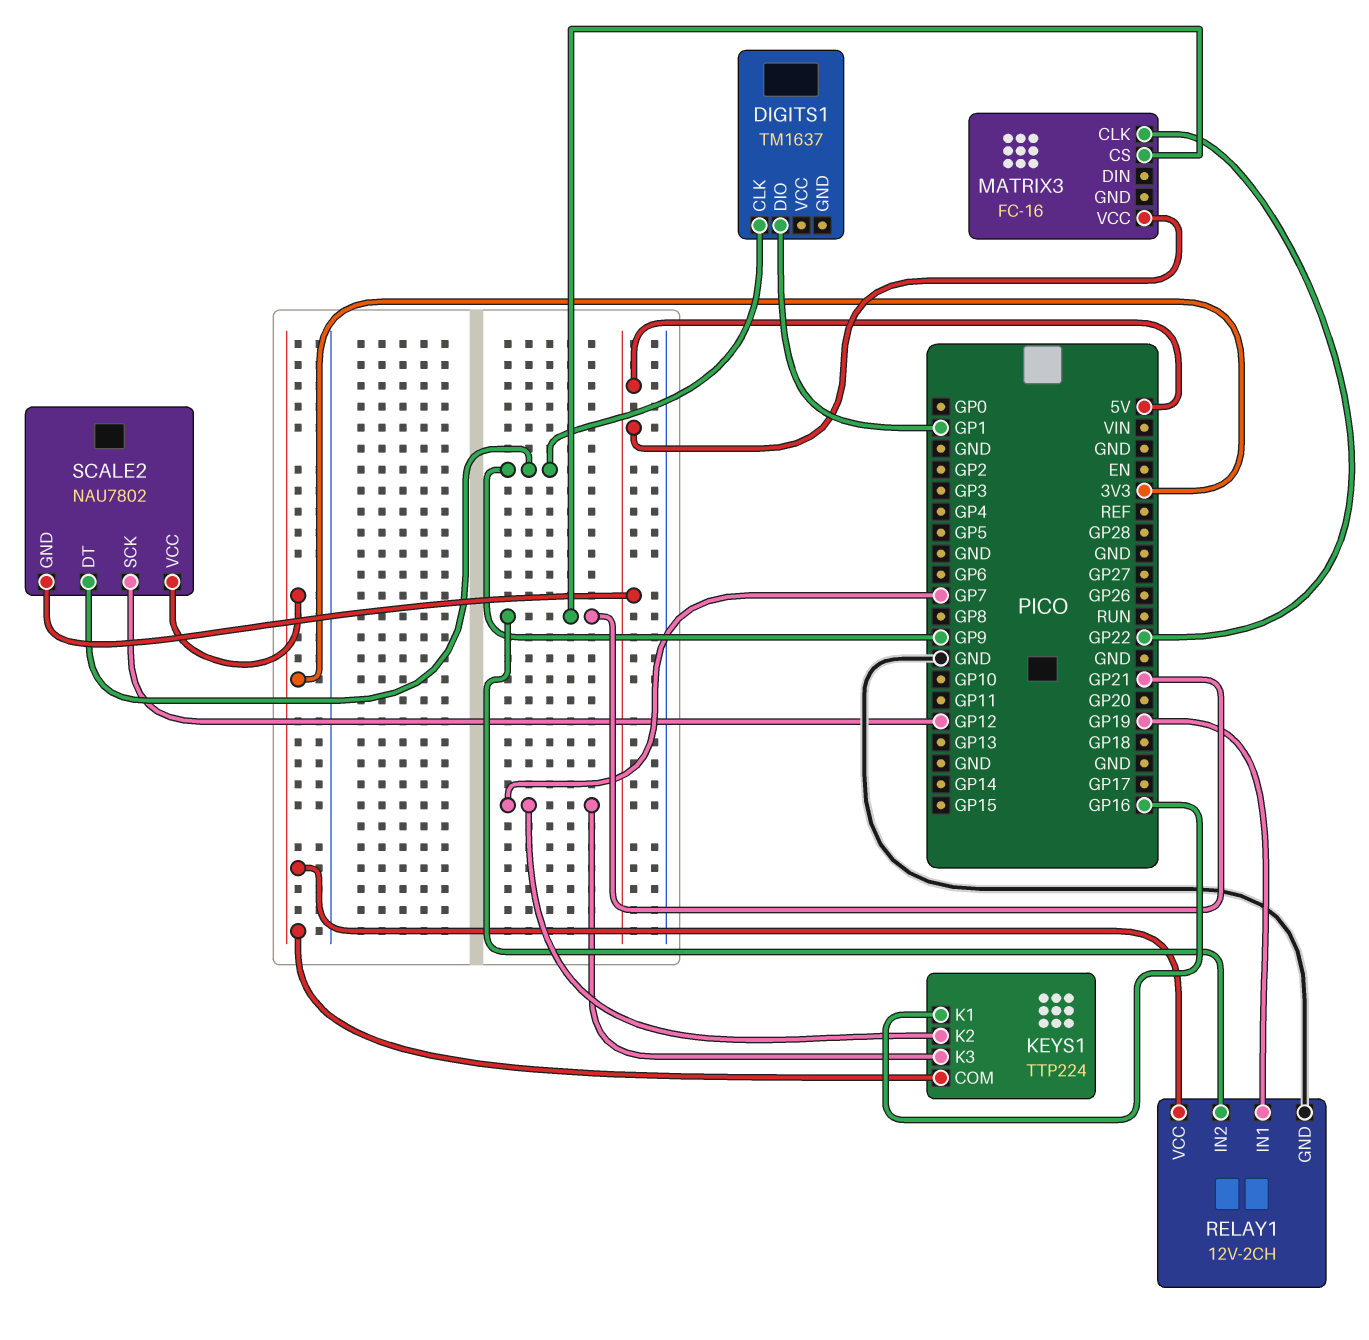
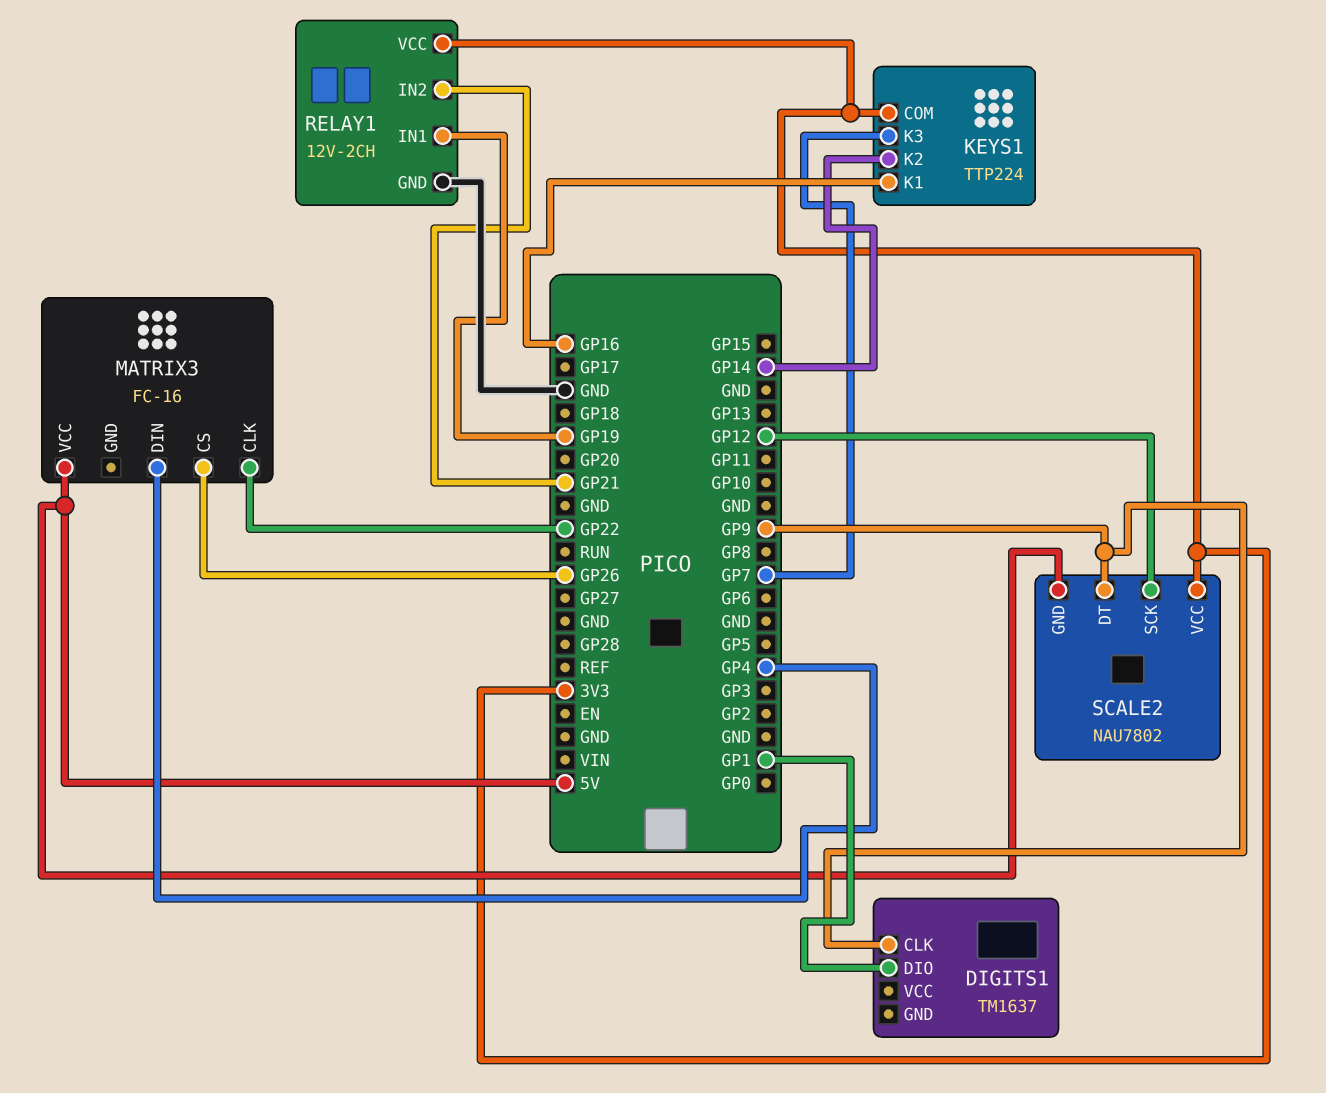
KEYS1 pin K2: GP7 -> GP14
MATRIX3 pin CS: GP21 -> GP26
MATRIX3 pin DIN: none -> GP4

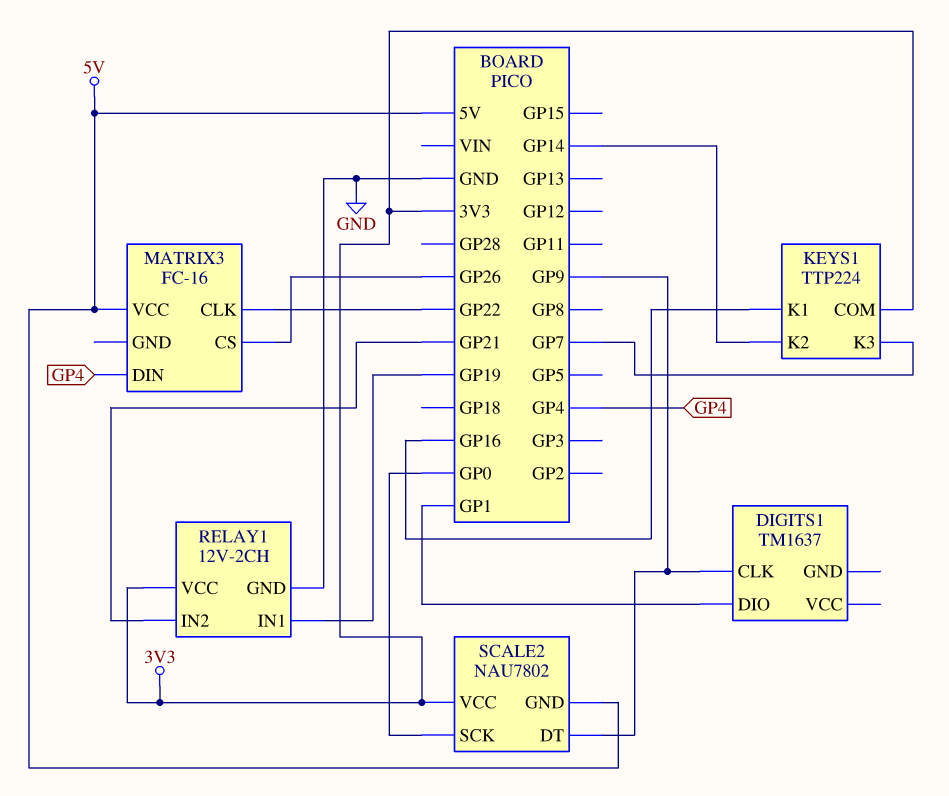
SCALE2 pin SCK: GP12 -> GP0

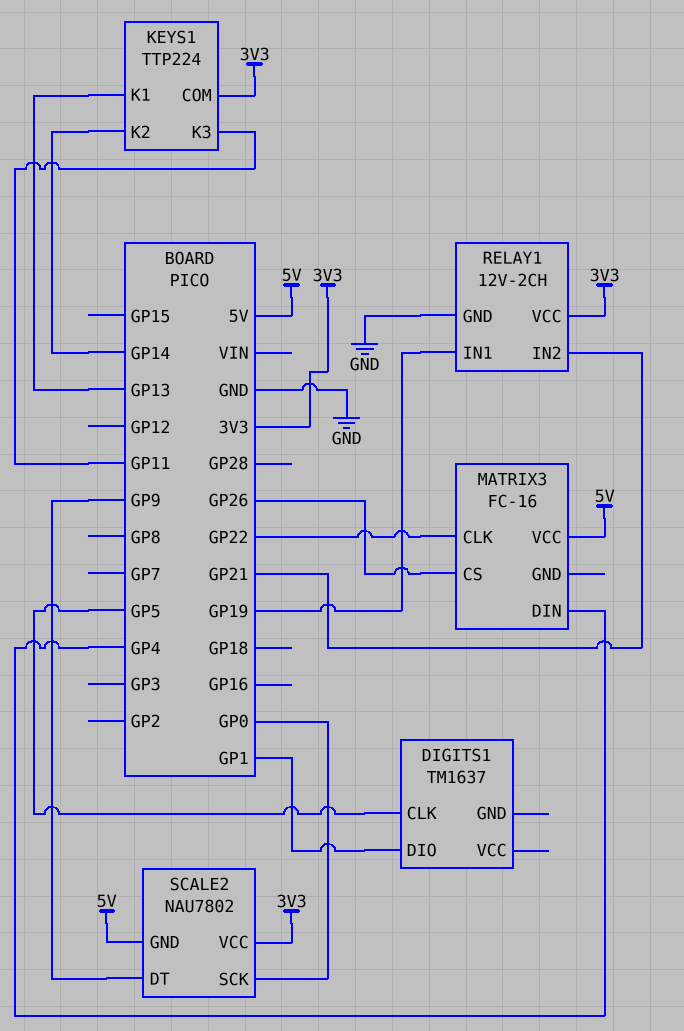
DIGITS1 pin CLK: GP9 -> GP5
KEYS1 pin K1: GP16 -> GP13
KEYS1 pin K3: GP7 -> GP11

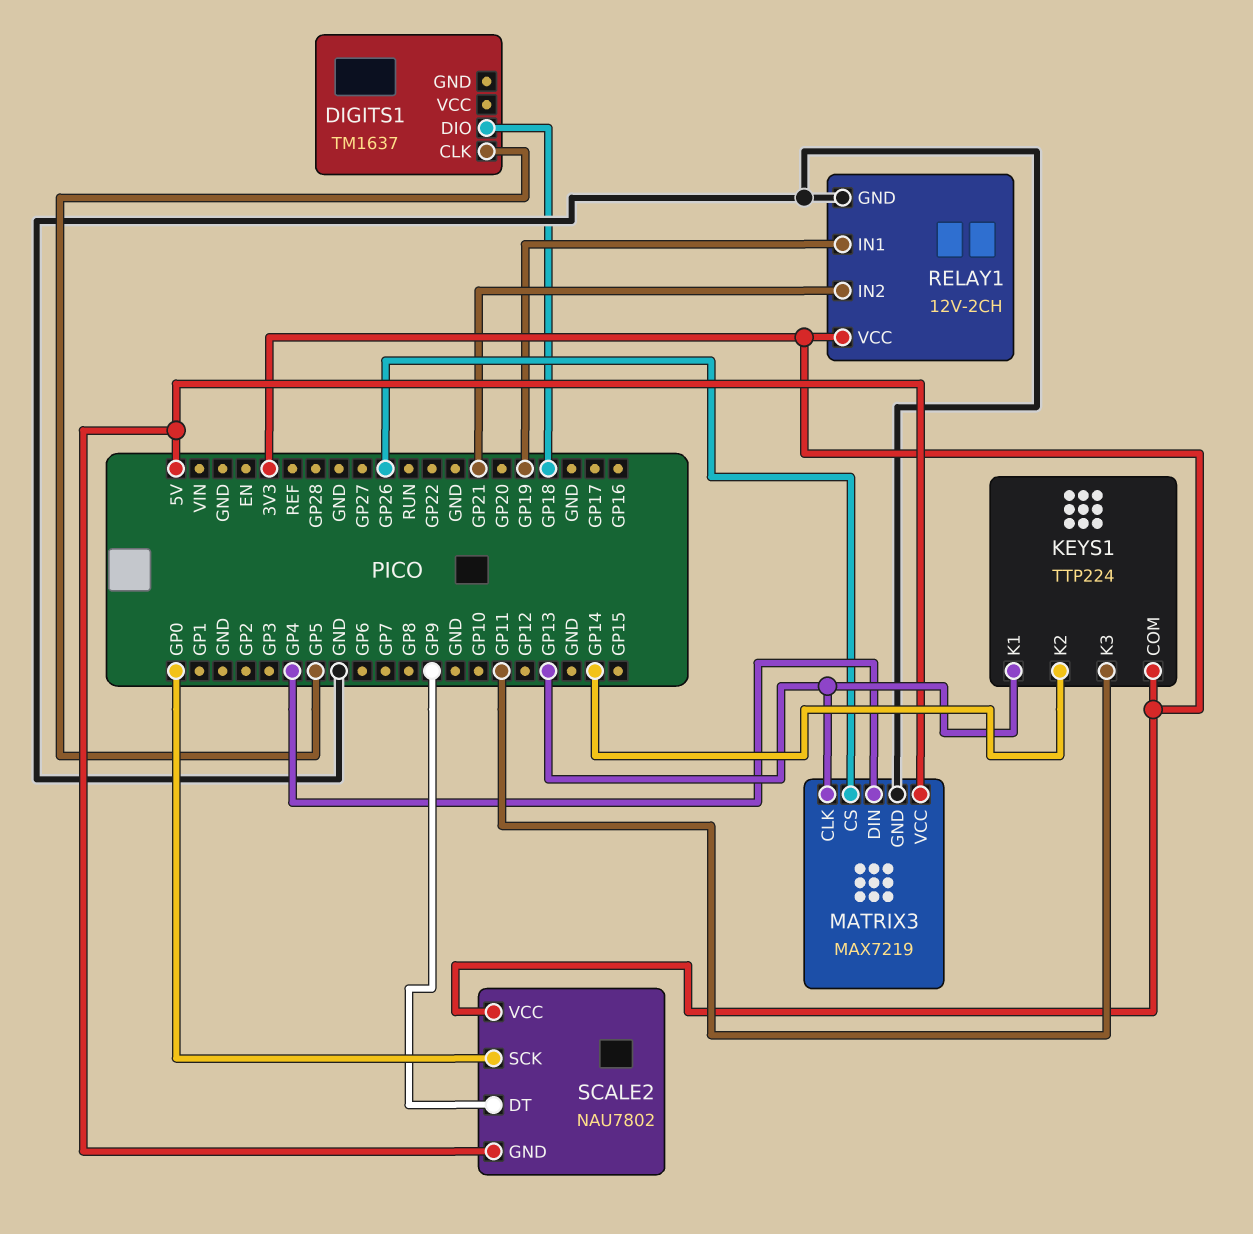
DIGITS1 pin DIO: GP1 -> GP18
MATRIX3: FC-16 -> MAX7219
MATRIX3 pin CLK: GP22 -> GP13
MATRIX3 pin GND: none -> GND

